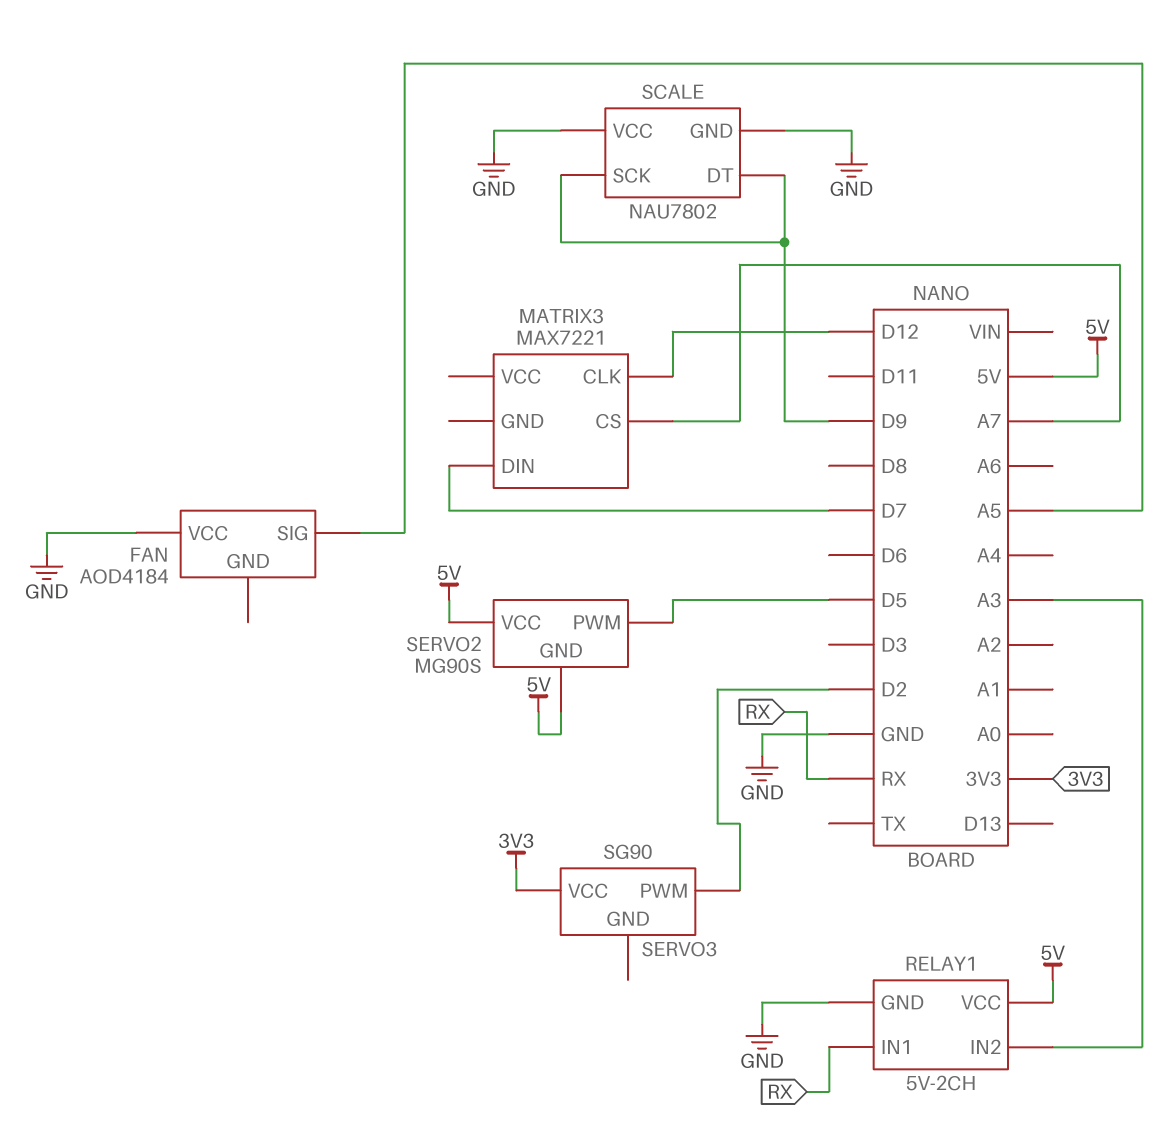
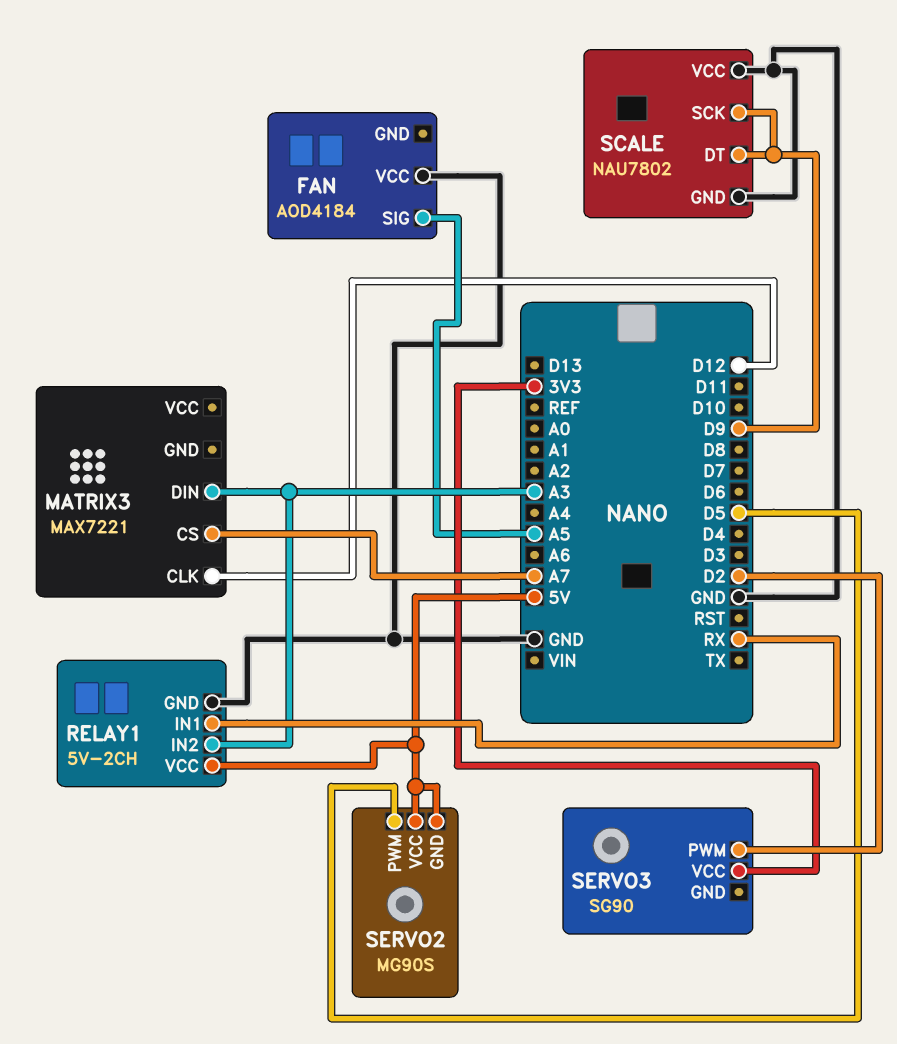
MATRIX3 pin DIN: D7 -> A3

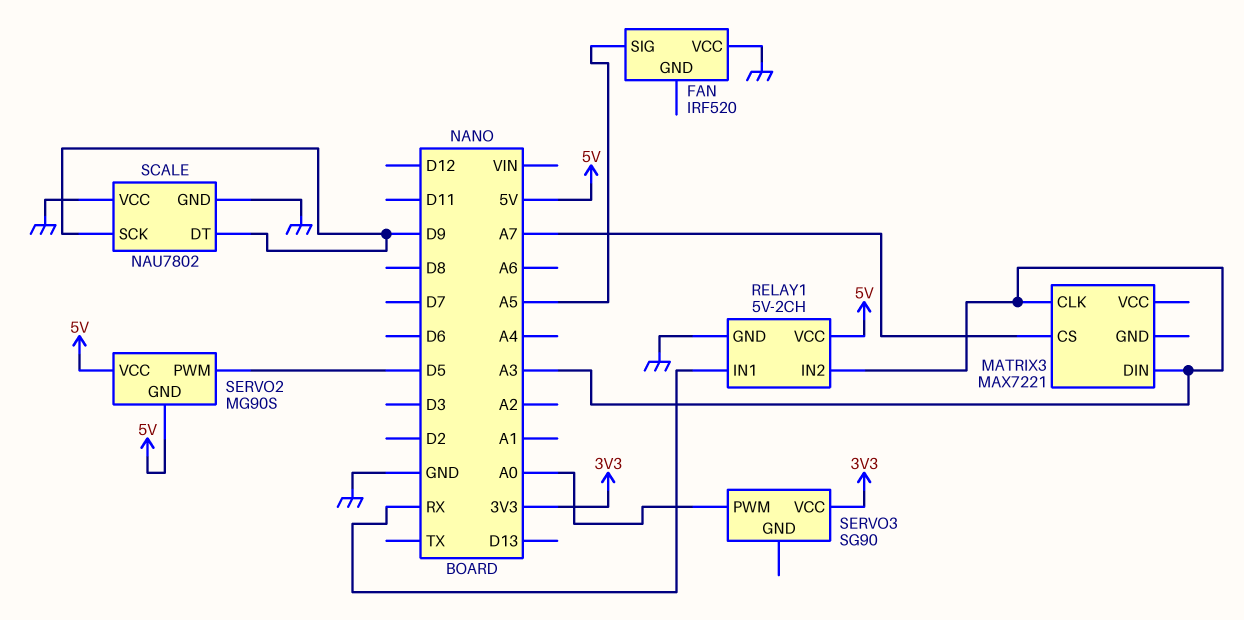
FAN: AOD4184 -> IRF520
MATRIX3 pin CLK: D12 -> A3
SERVO3 pin PWM: D2 -> A0

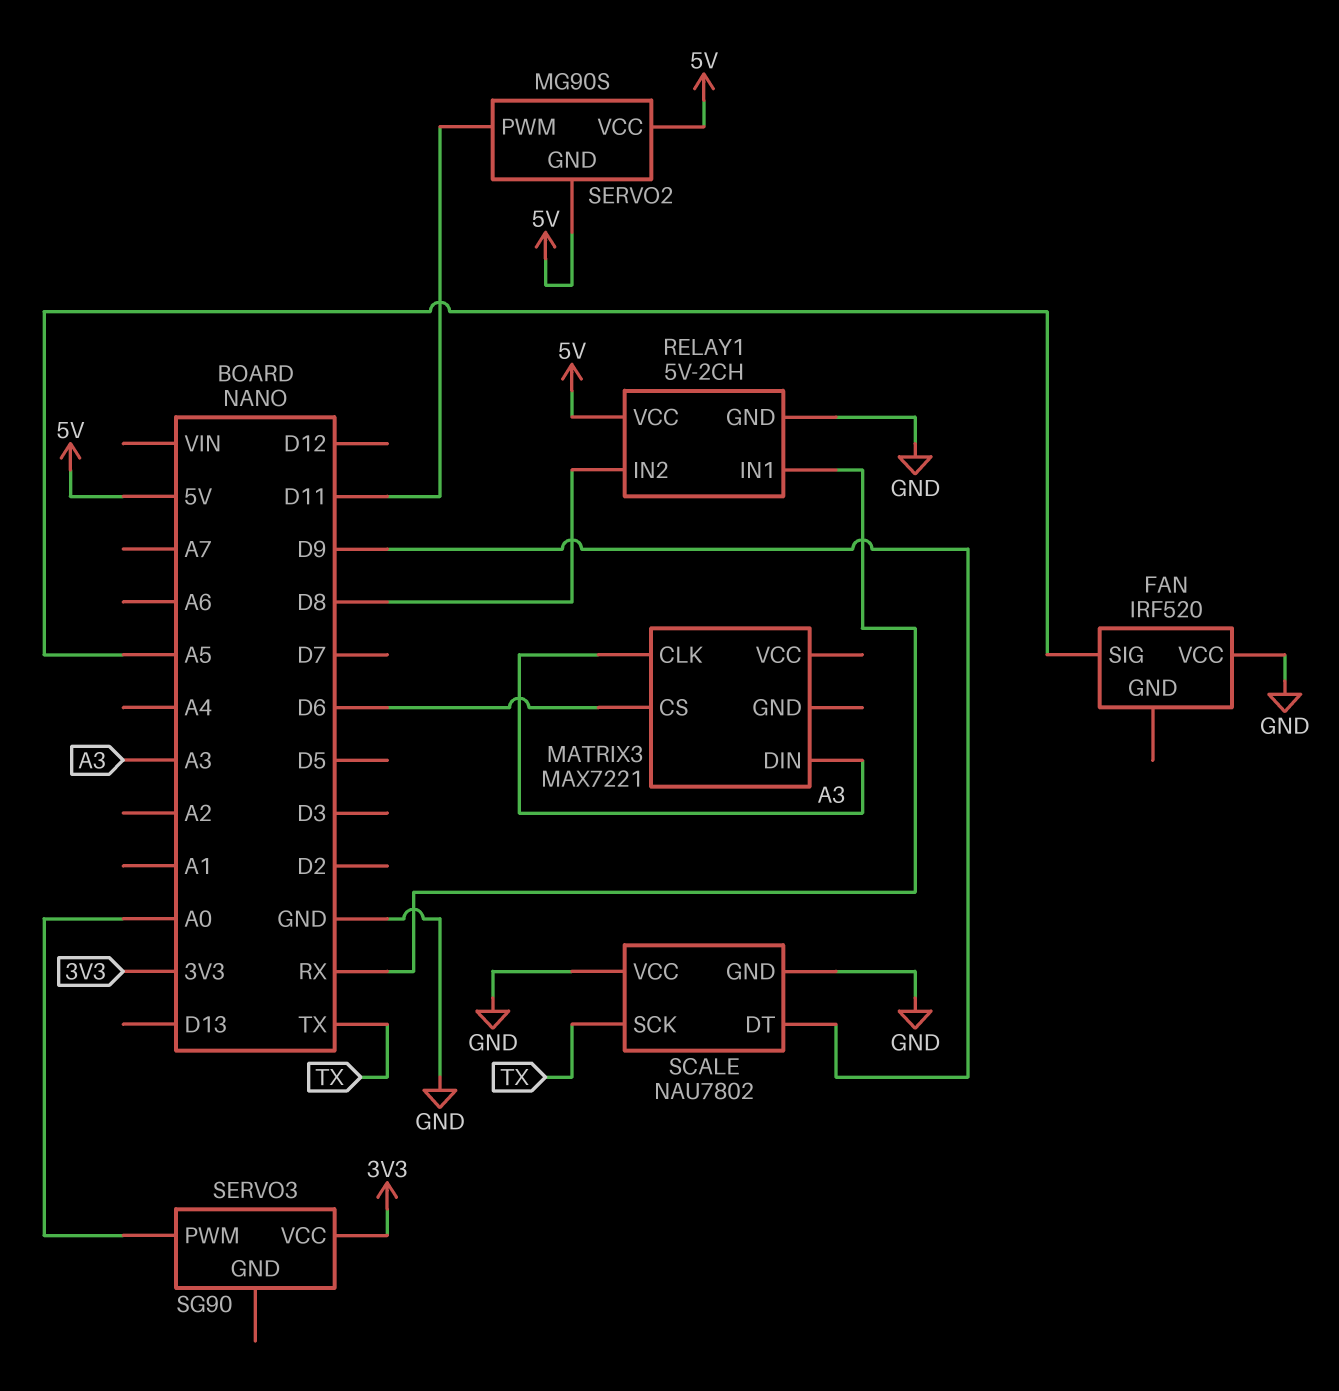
MATRIX3 pin CS: A7 -> D6
RELAY1 pin IN2: A3 -> D8
SCALE pin SCK: D9 -> TX
SERVO2 pin PWM: D5 -> D11

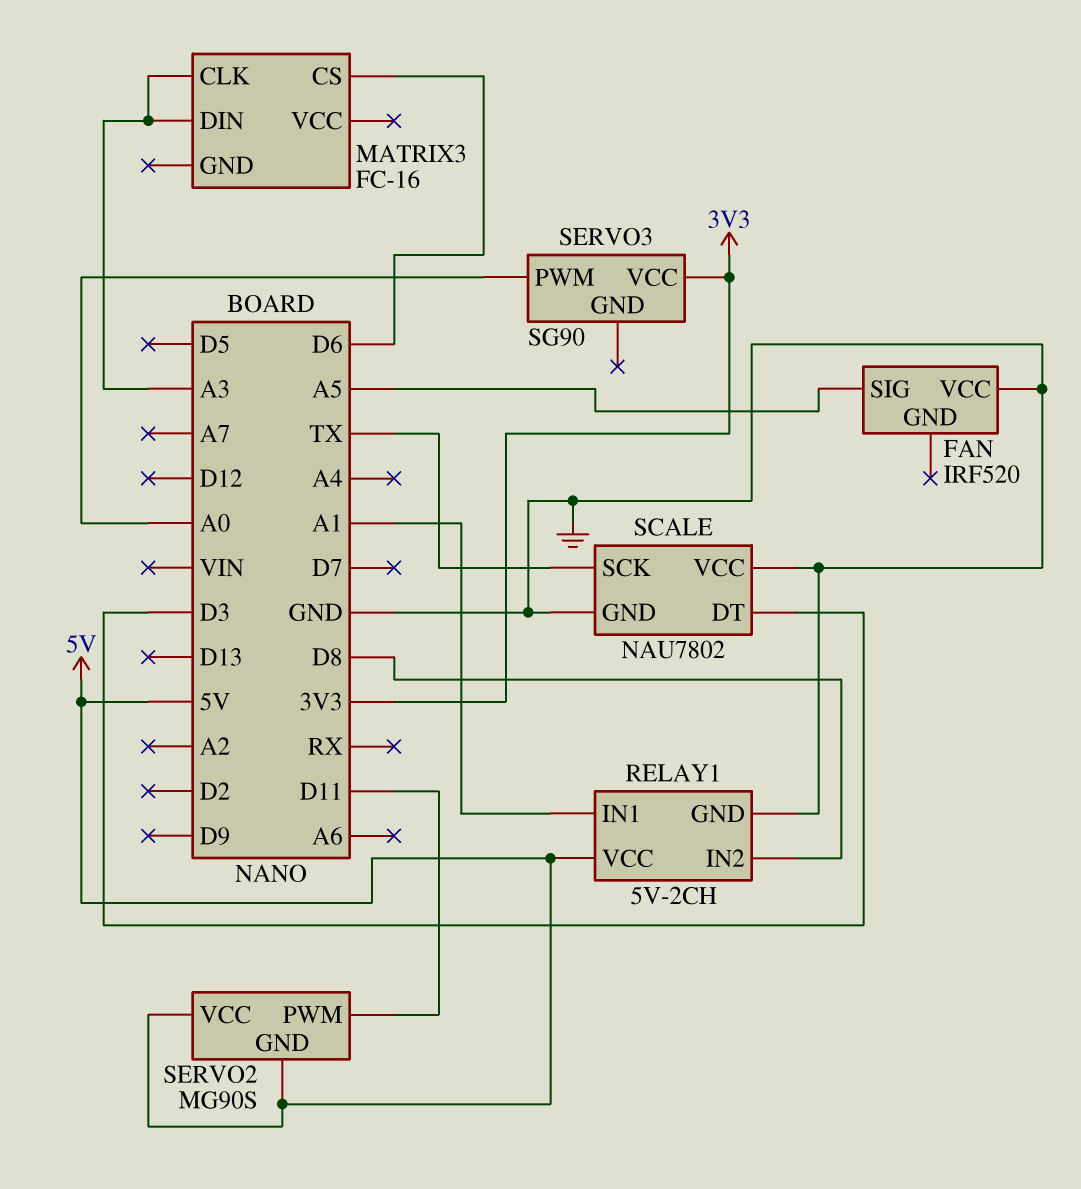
MATRIX3: MAX7221 -> FC-16
RELAY1 pin IN1: RX -> A1
SCALE pin DT: D9 -> D3

